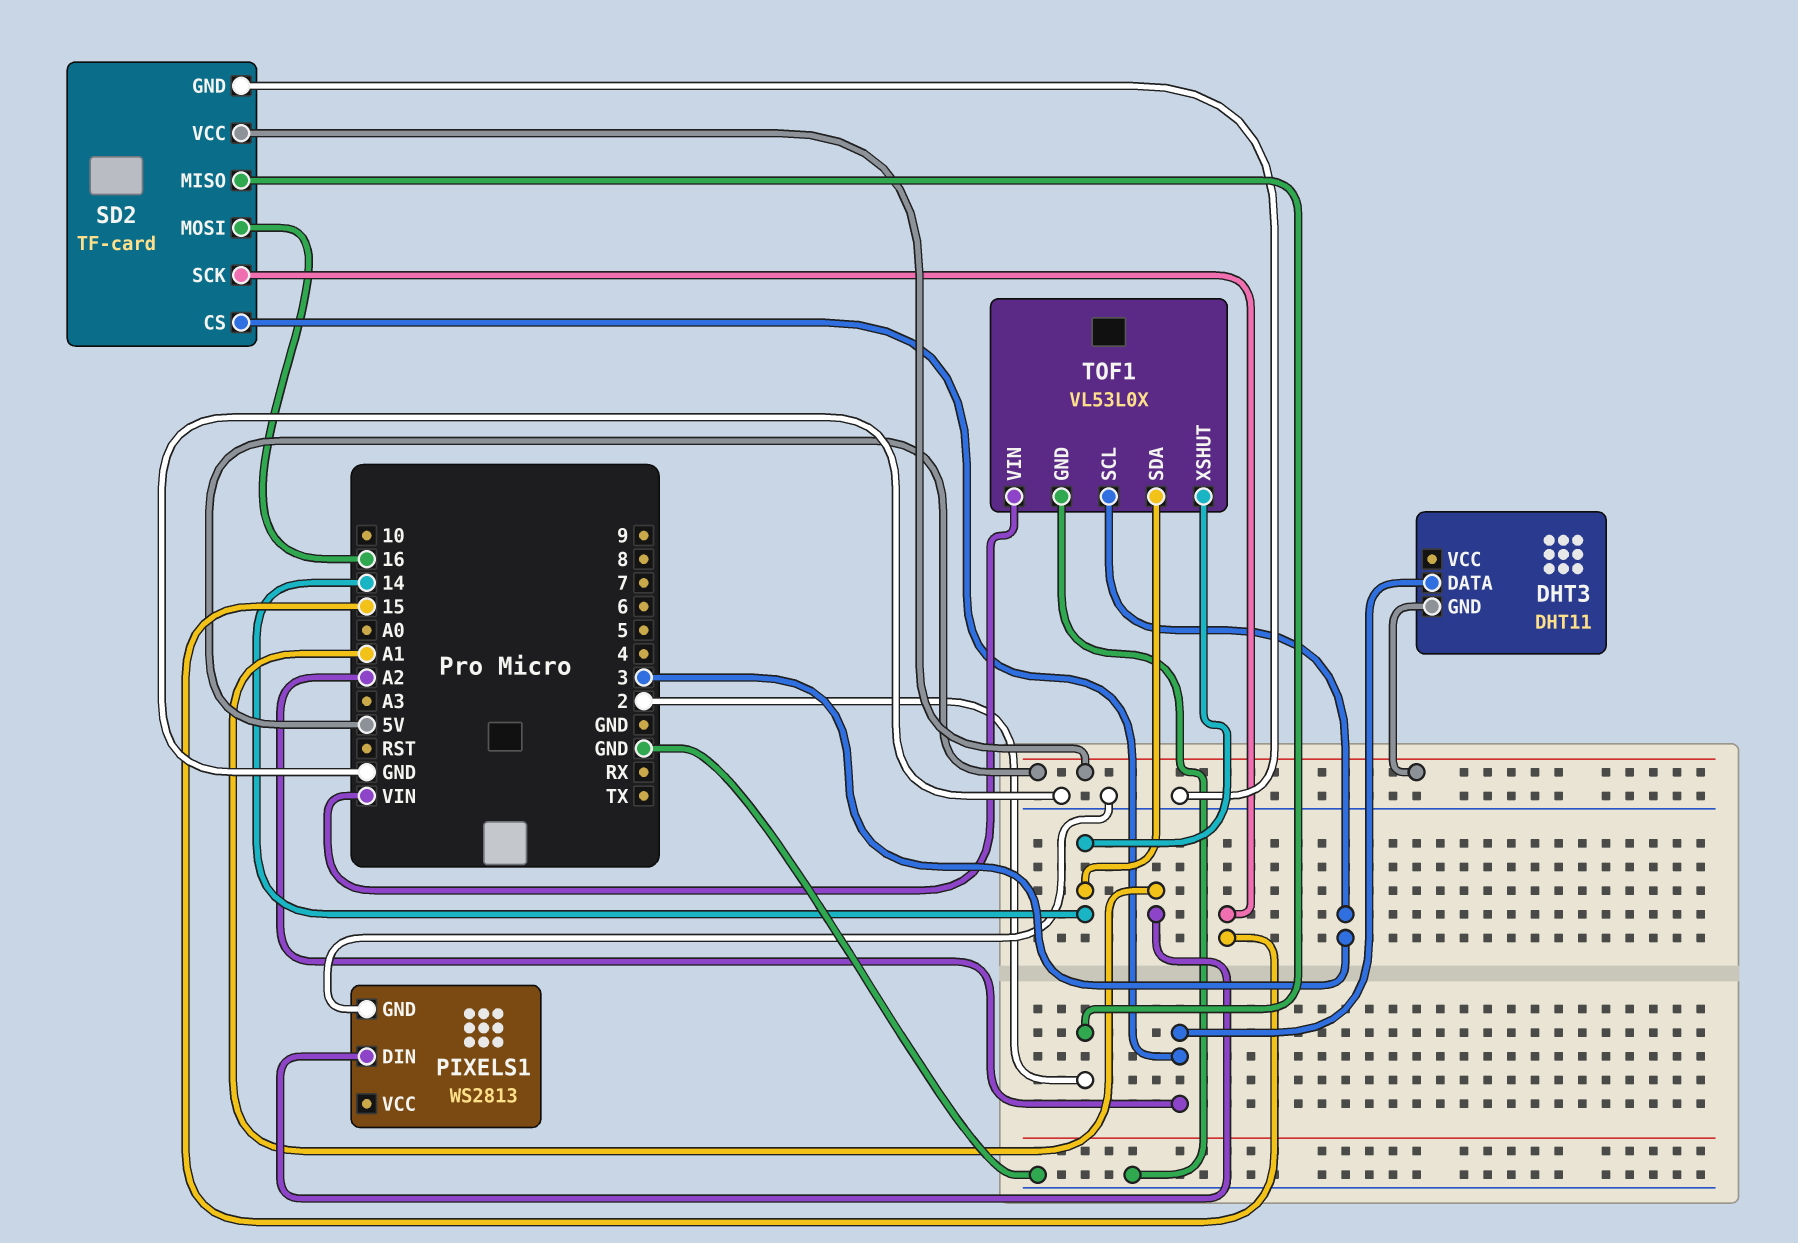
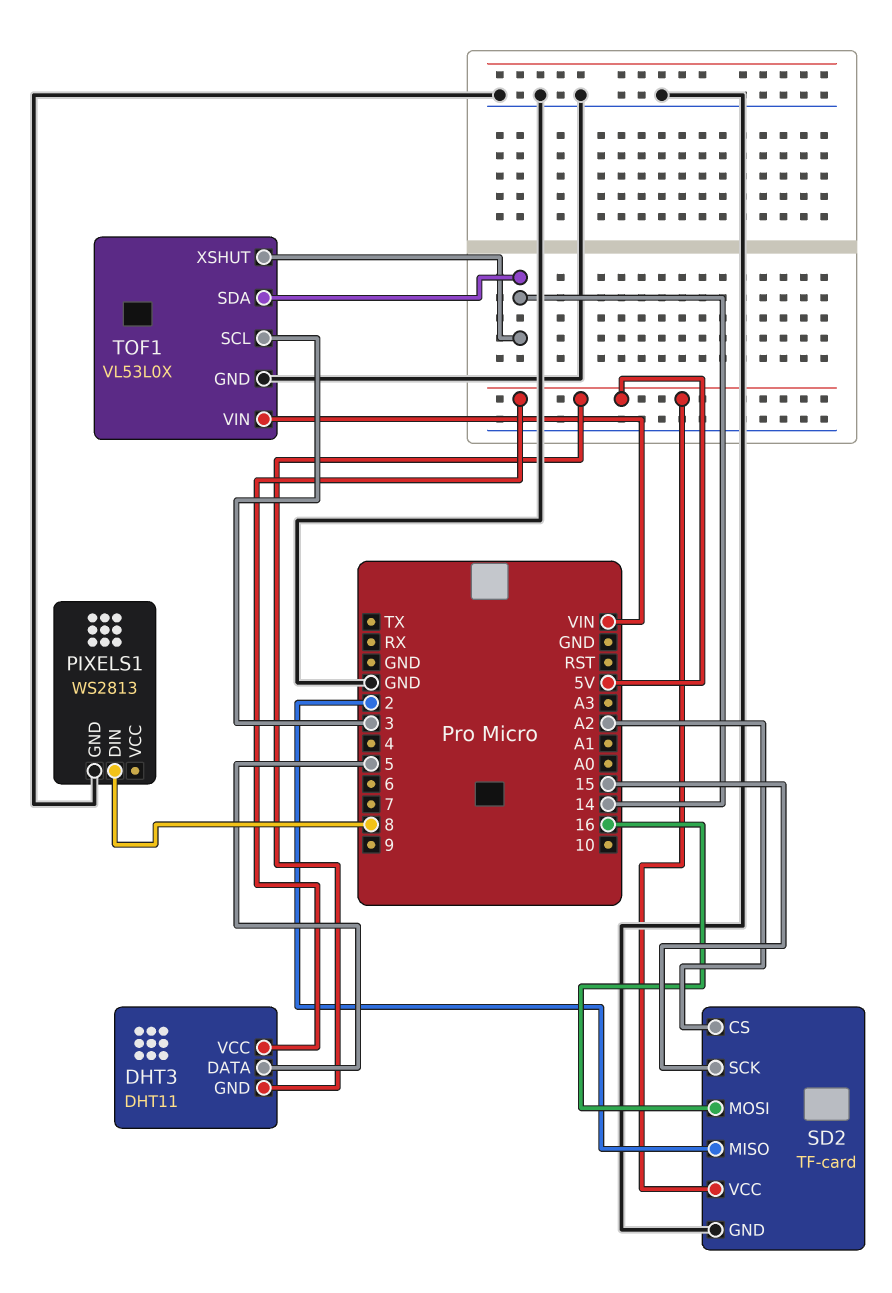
DHT3 pin DATA: A2 -> 5
DHT3 pin VCC: none -> 5V
PIXELS1 pin DIN: A1 -> 8

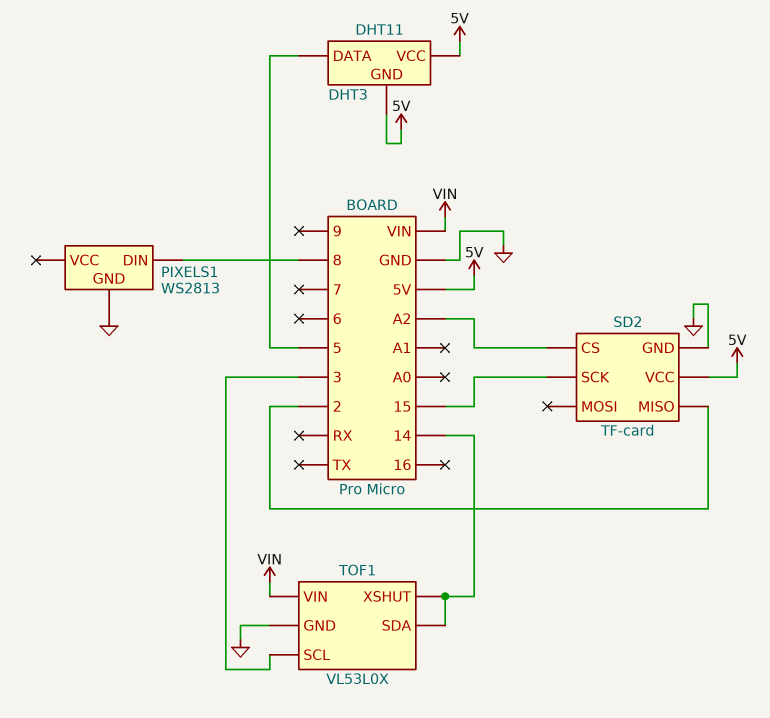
SD2 pin MOSI: 16 -> none

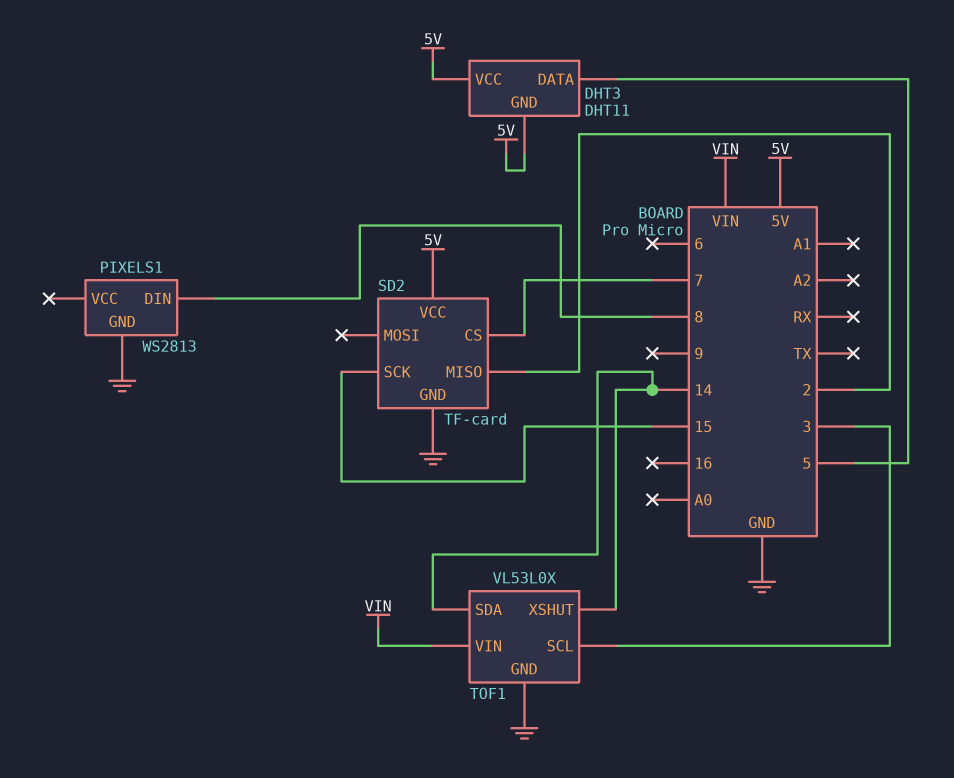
SD2 pin CS: A2 -> 7

